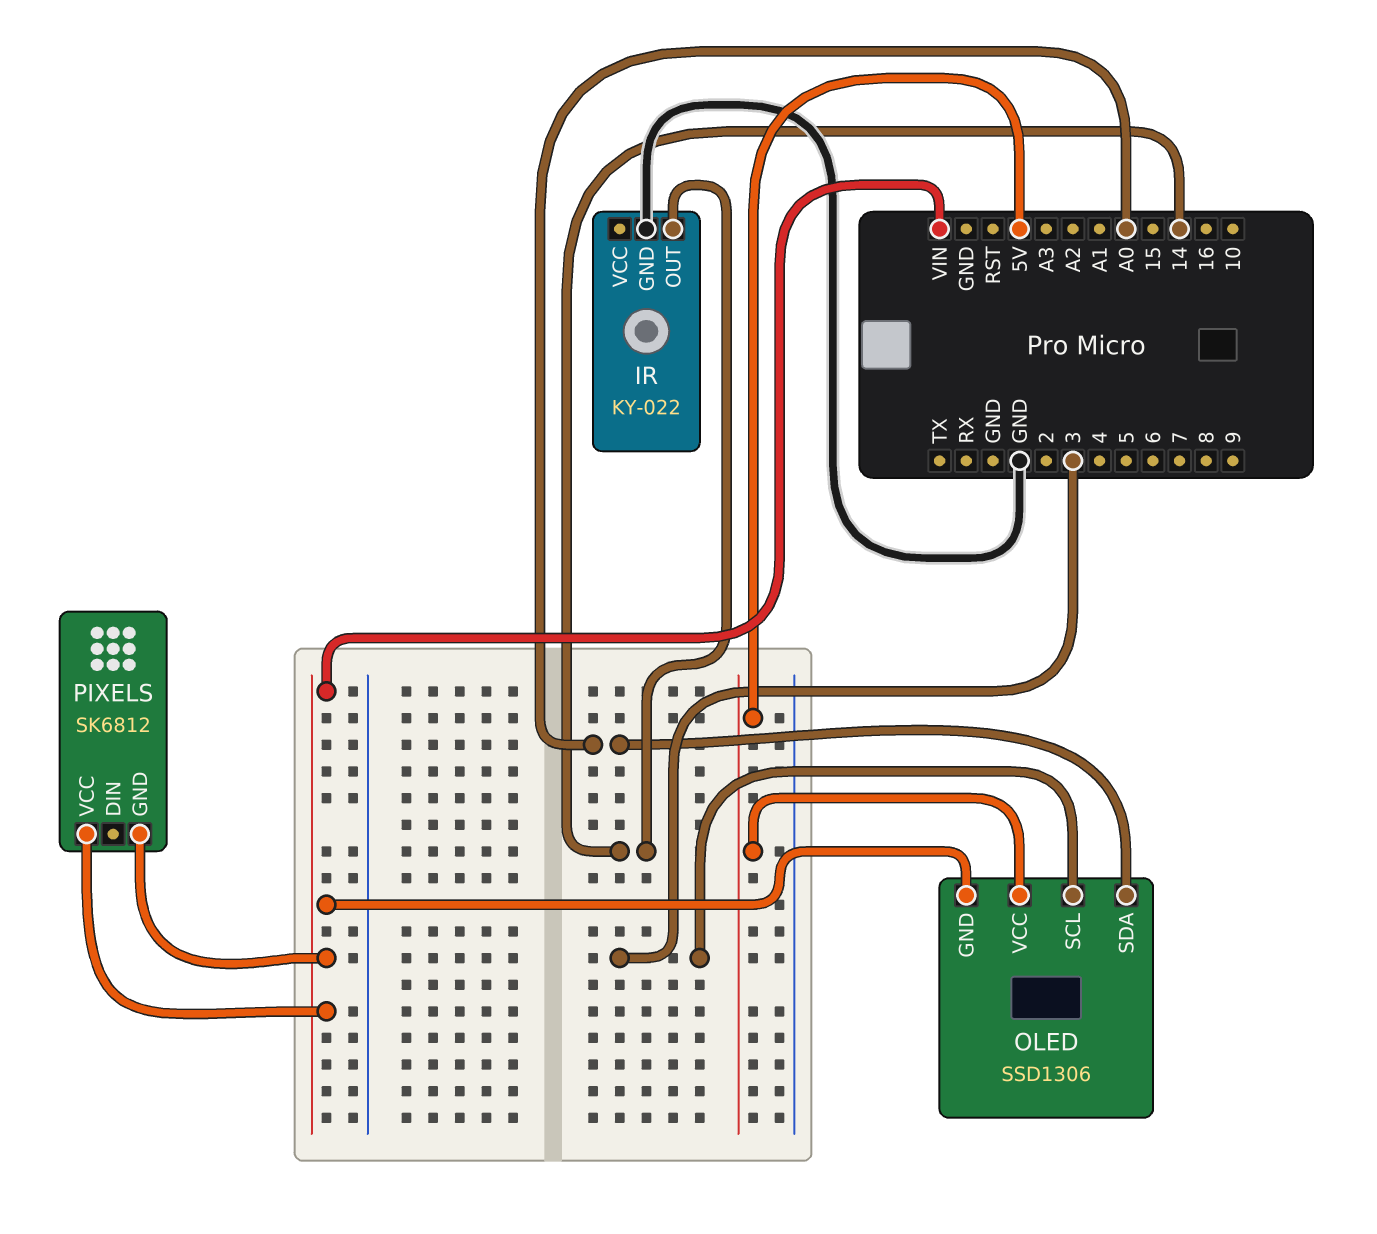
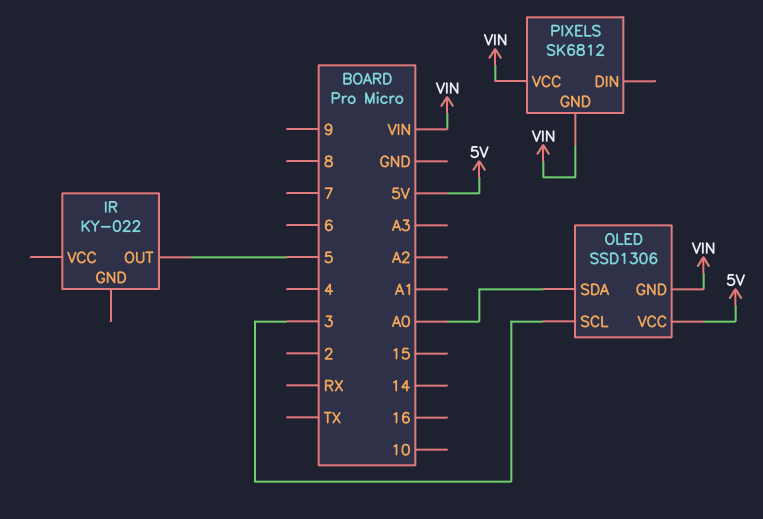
IR pin GND: GND -> none
IR pin OUT: 14 -> 5

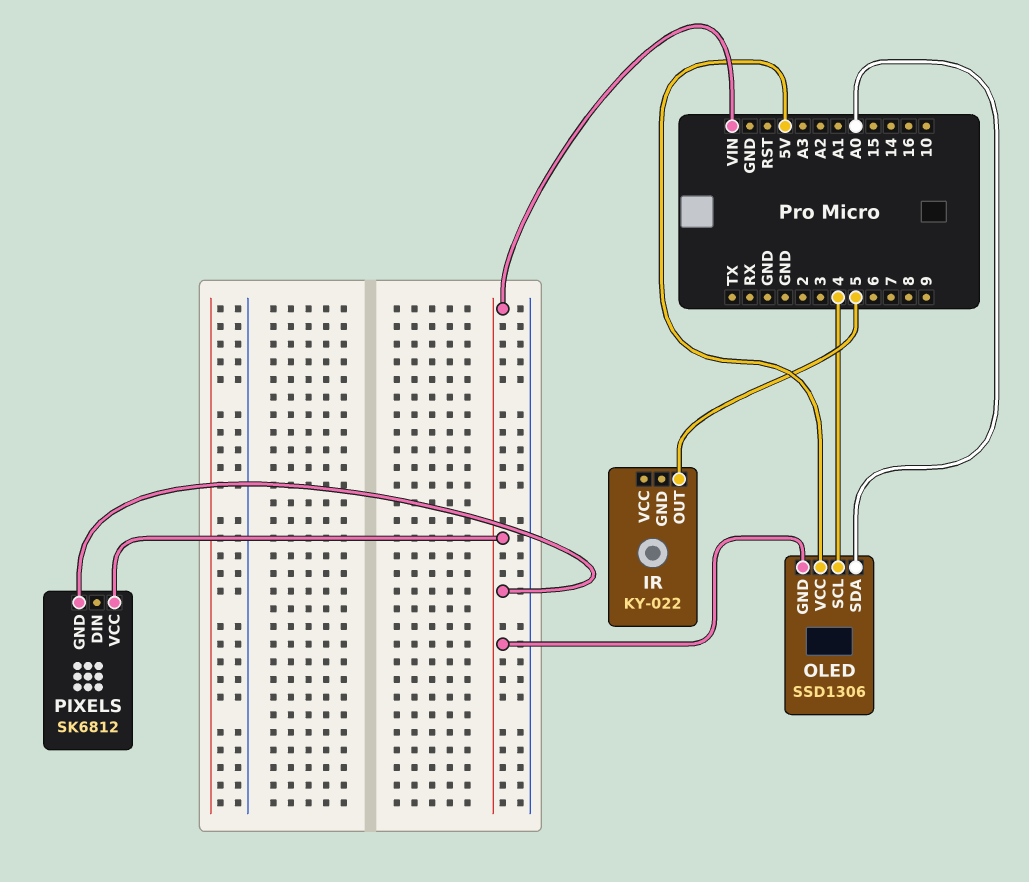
OLED pin SCL: 3 -> 4

